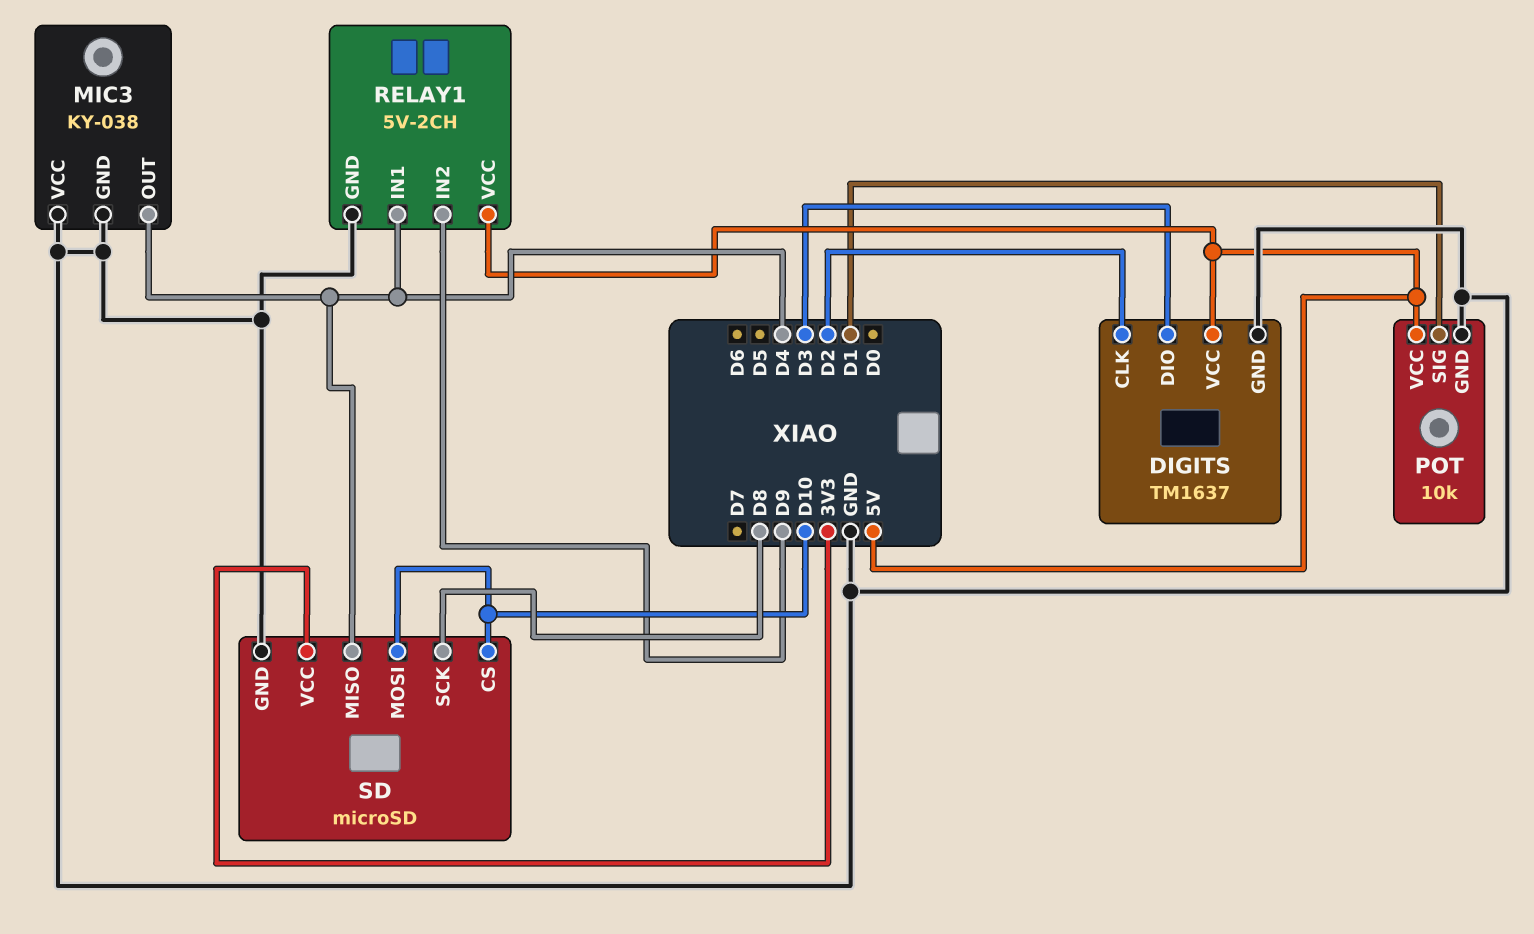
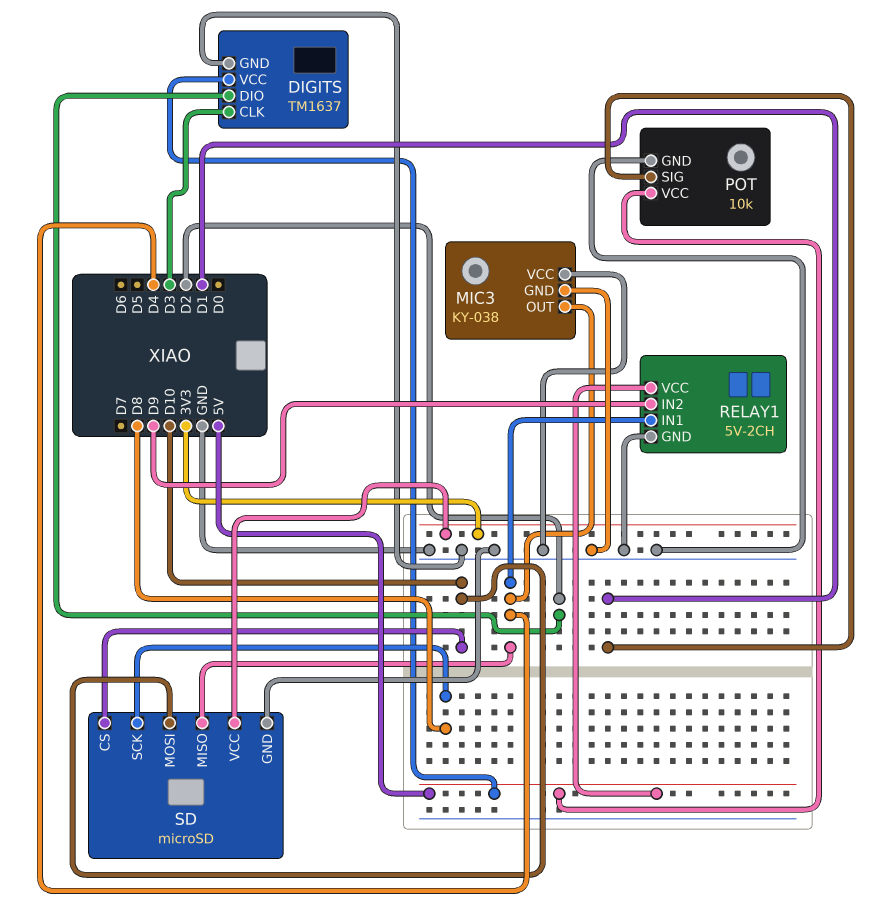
DIGITS pin CLK: D2 -> D3
DIGITS pin DIO: D3 -> D2

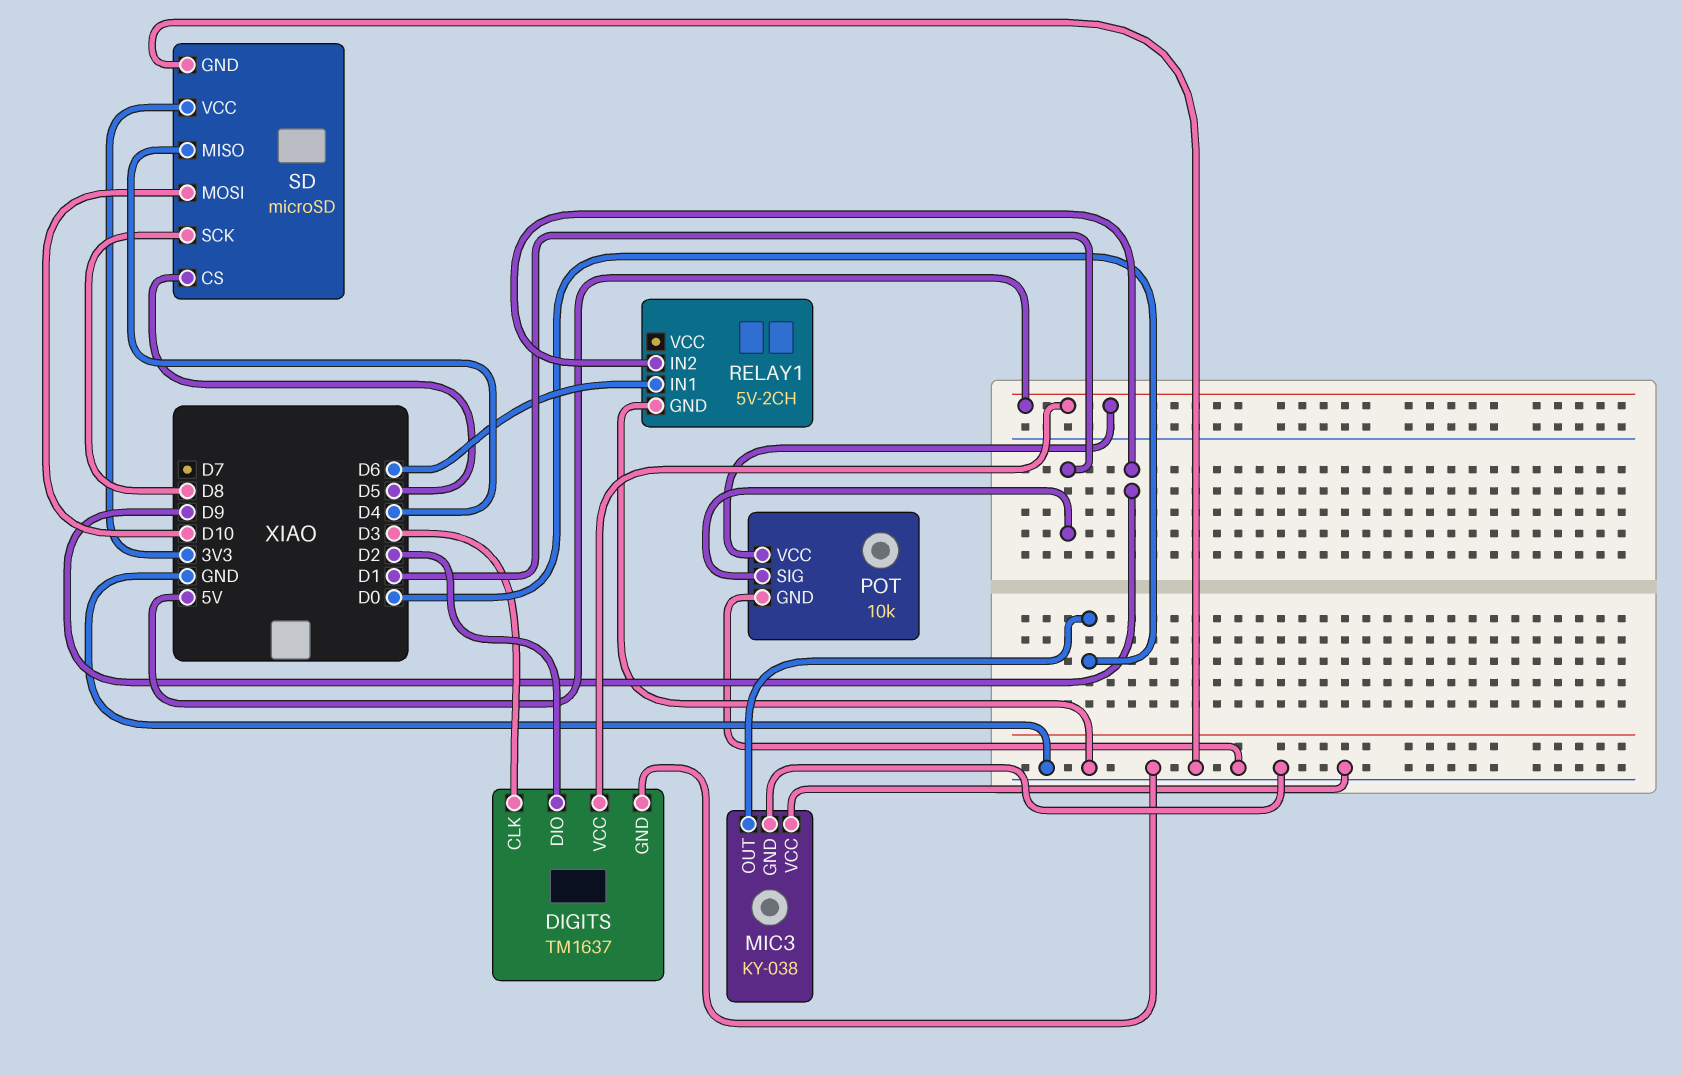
MIC3 pin OUT: D4 -> D0
RELAY1 pin IN1: D4 -> D6
RELAY1 pin VCC: 5V -> none
SD pin CS: D10 -> D5

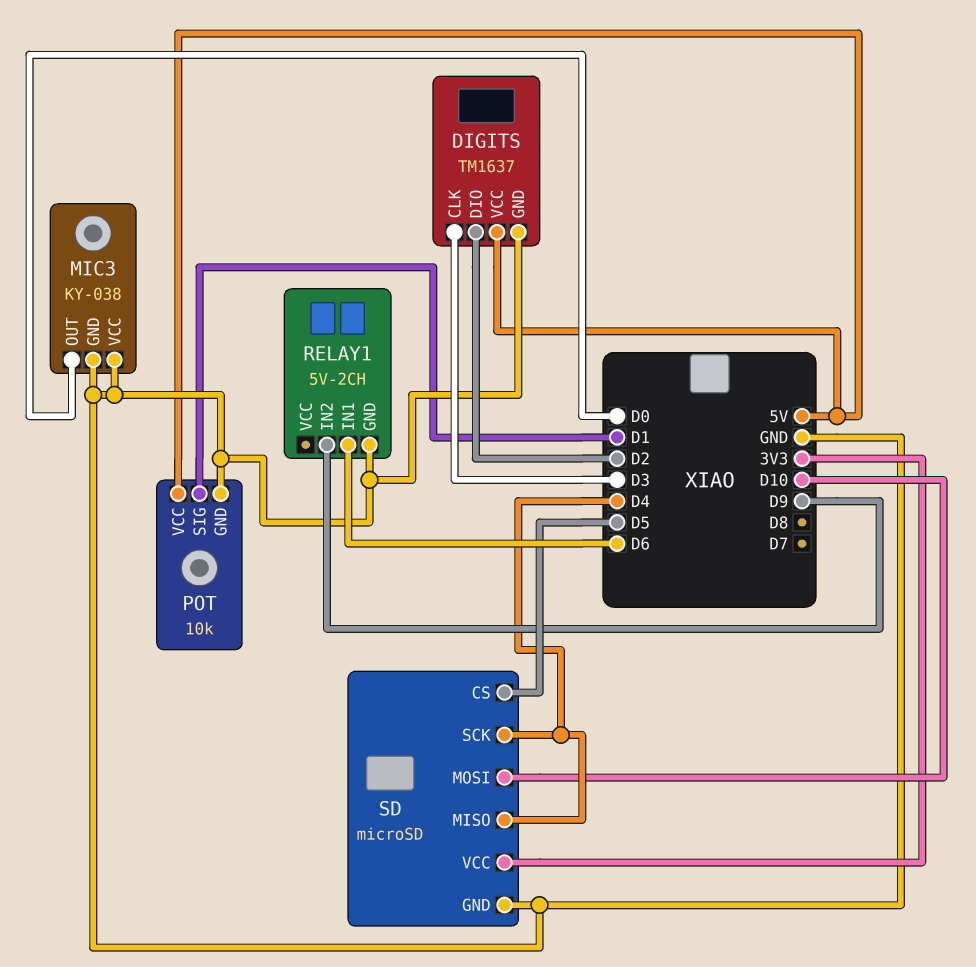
SD pin SCK: D8 -> D4

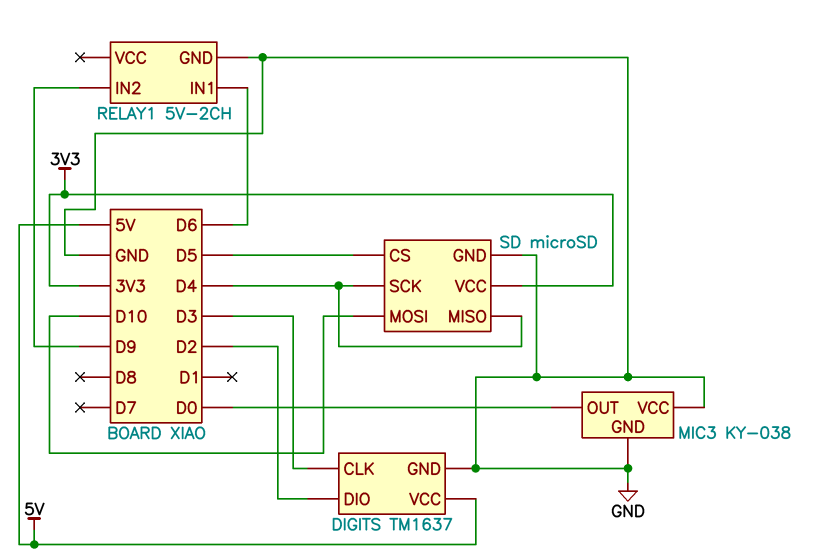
POT: 10k -> none
POT pin GND: GND -> none
POT pin SIG: D1 -> none
POT pin VCC: 5V -> none

